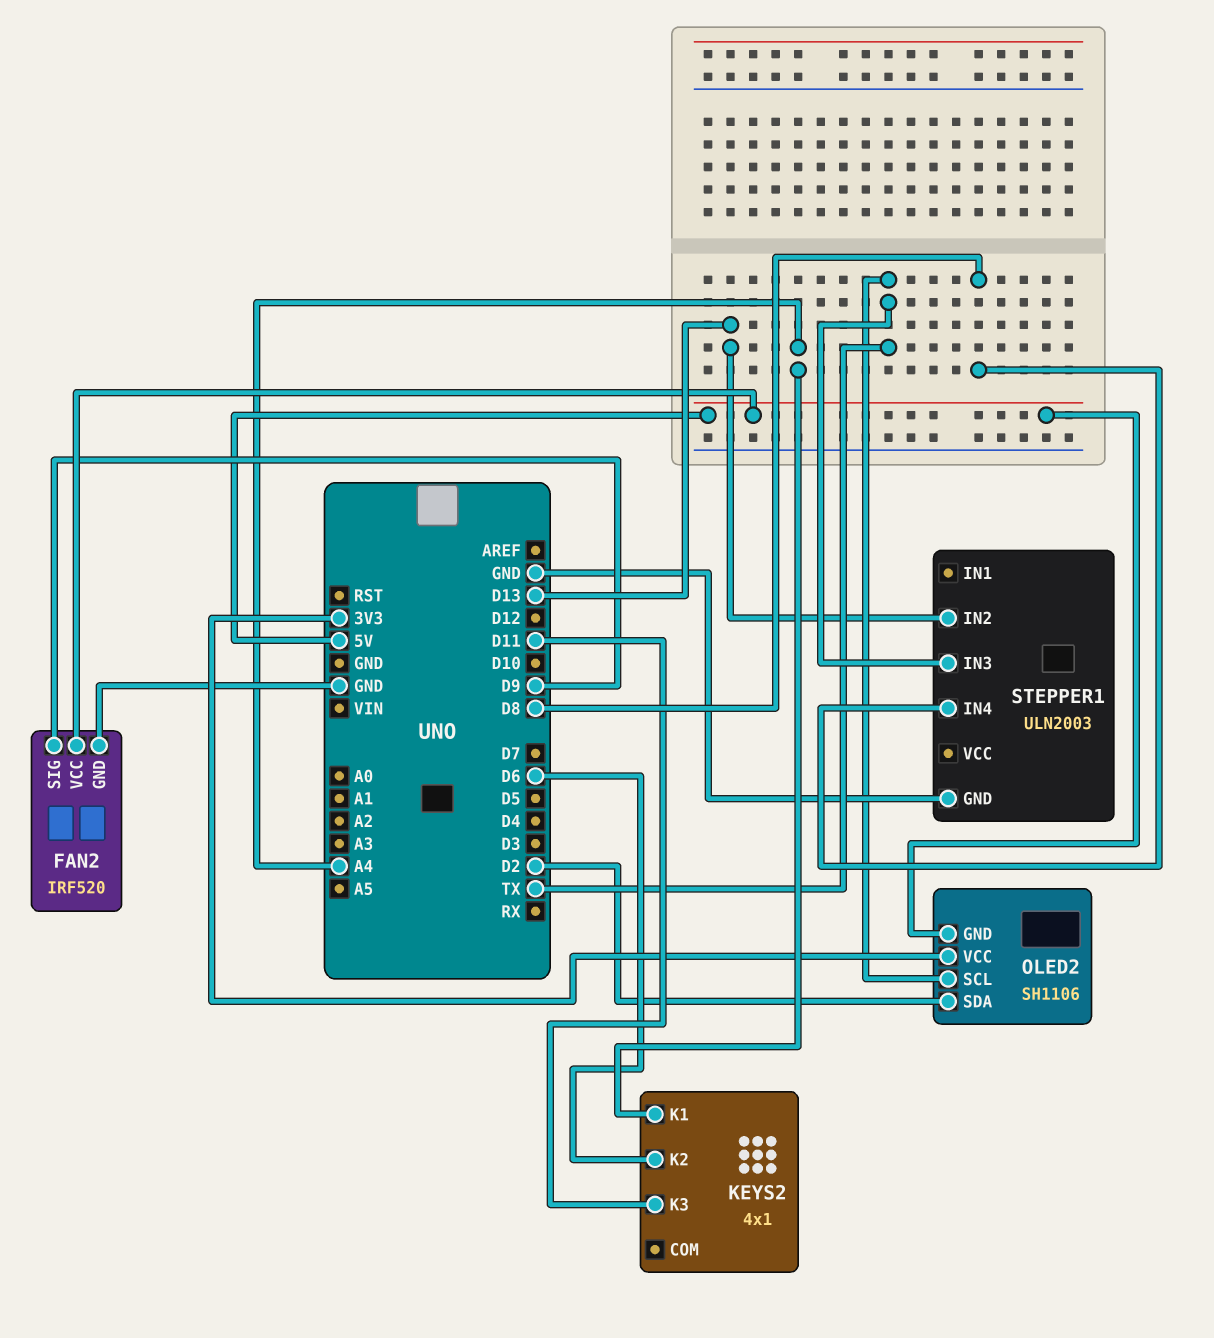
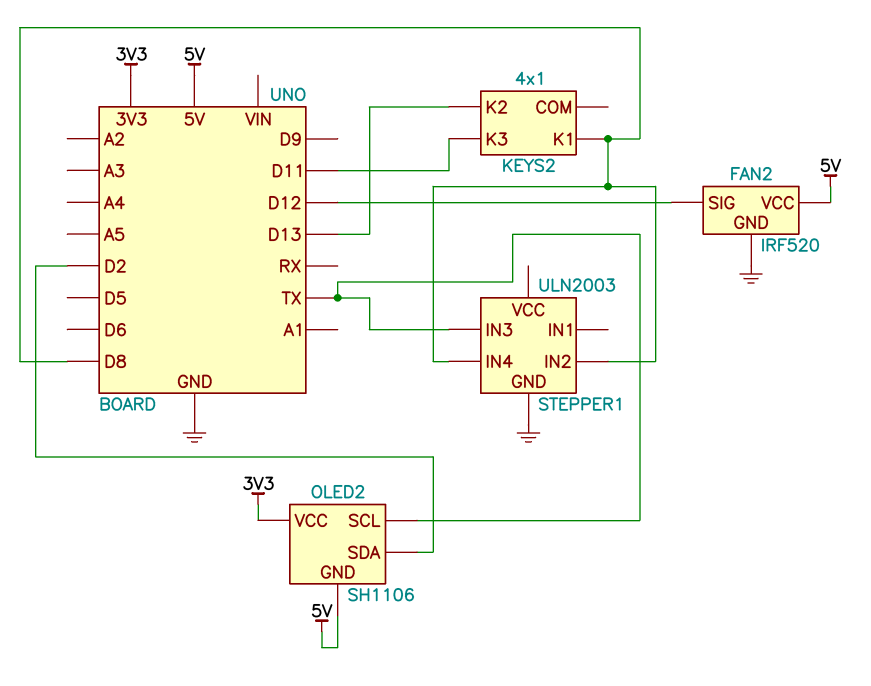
FAN2 pin SIG: D9 -> D12
KEYS2 pin K1: A4 -> D8
KEYS2 pin K2: D6 -> D13
STEPPER1 pin IN2: D13 -> D8

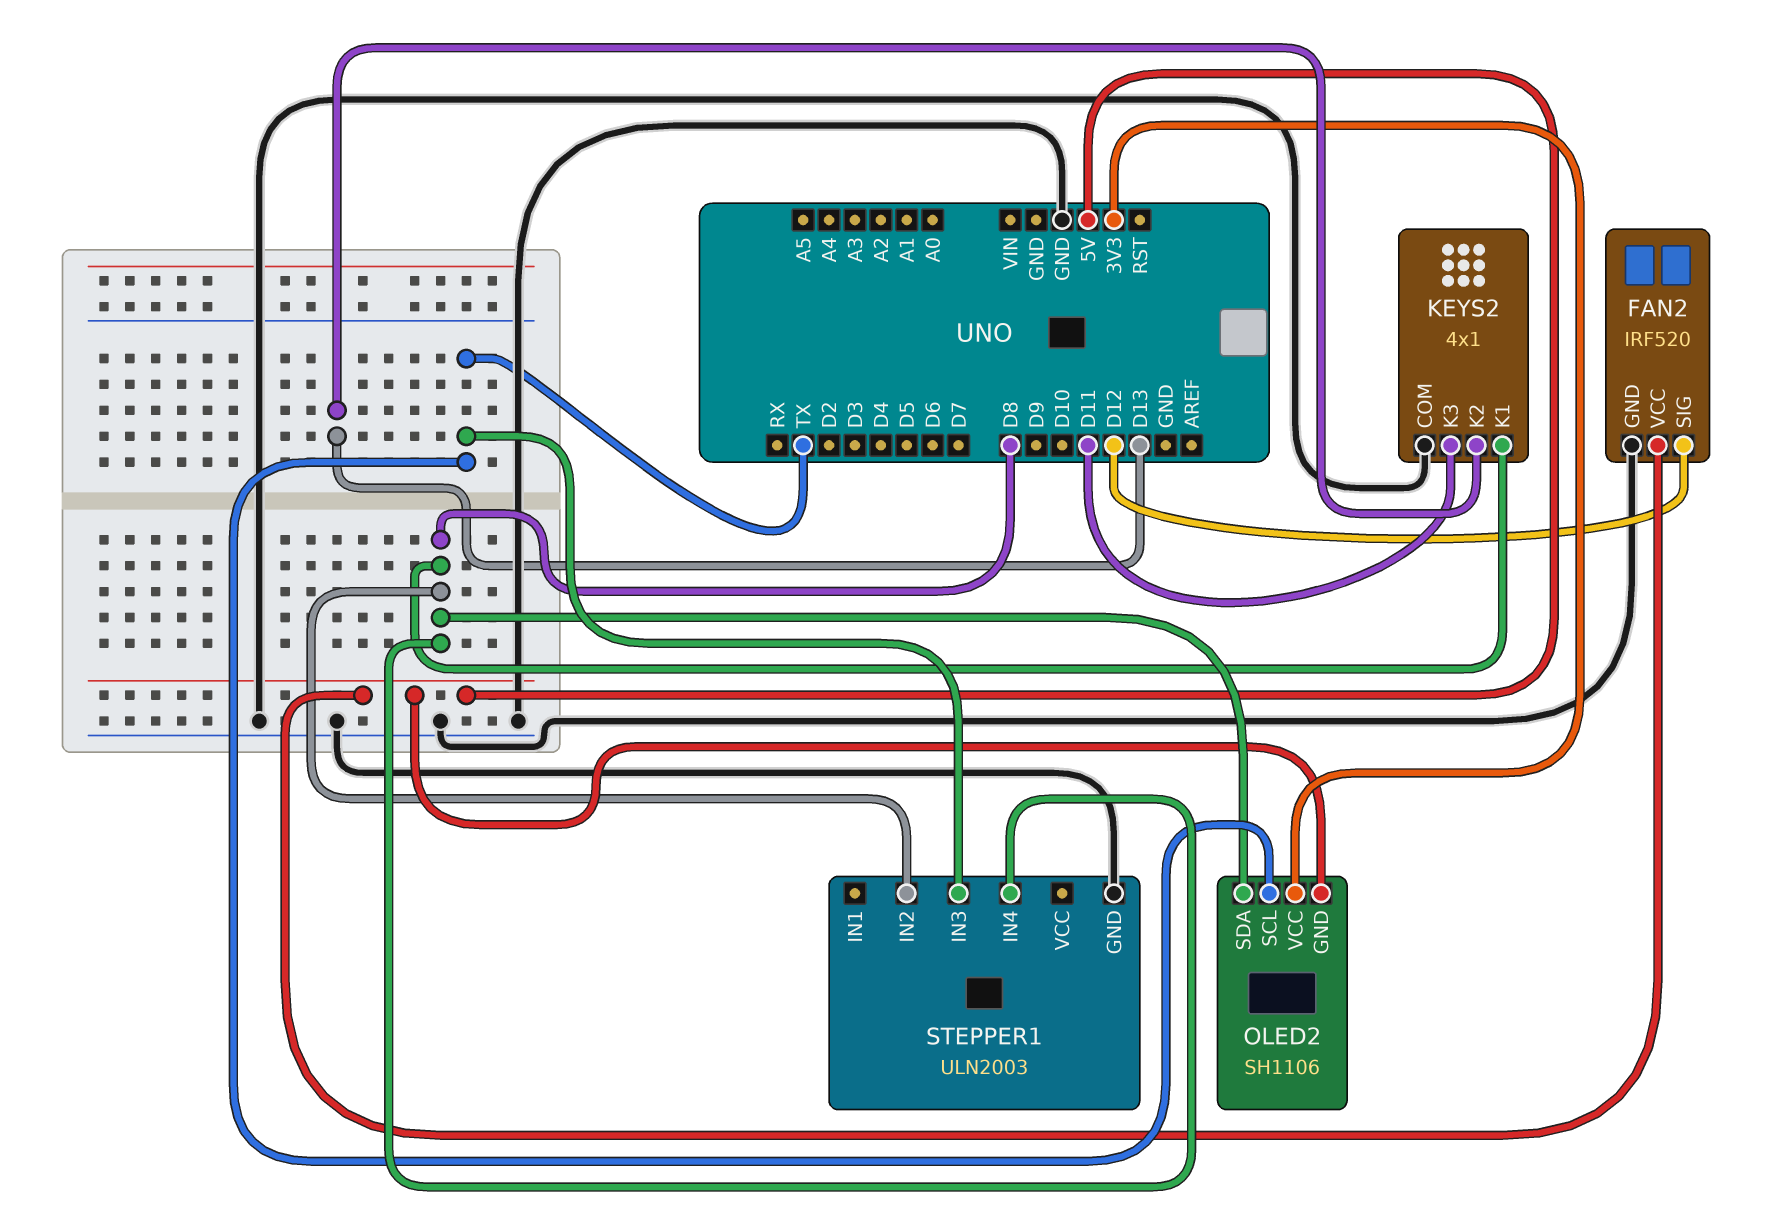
KEYS2 pin COM: none -> GND
OLED2 pin SDA: D2 -> D8

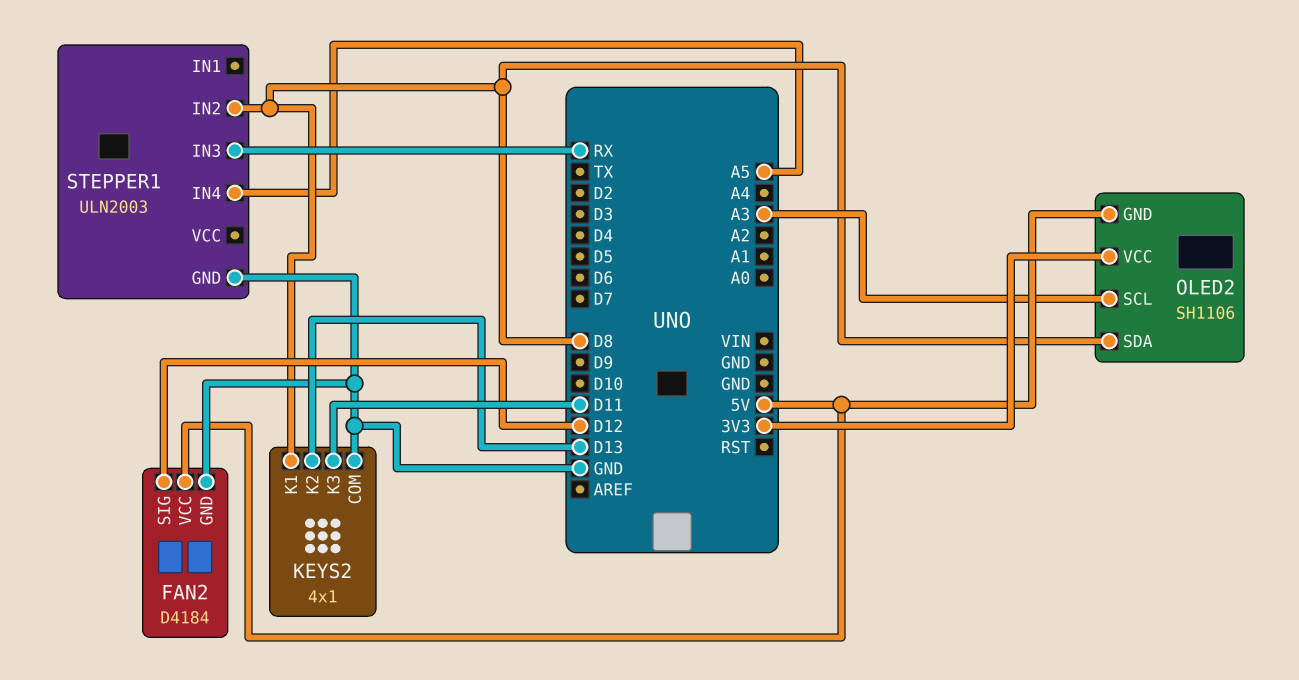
FAN2: IRF520 -> D4184
OLED2 pin SCL: TX -> A3
STEPPER1 pin IN3: TX -> RX
STEPPER1 pin IN4: D8 -> A5

